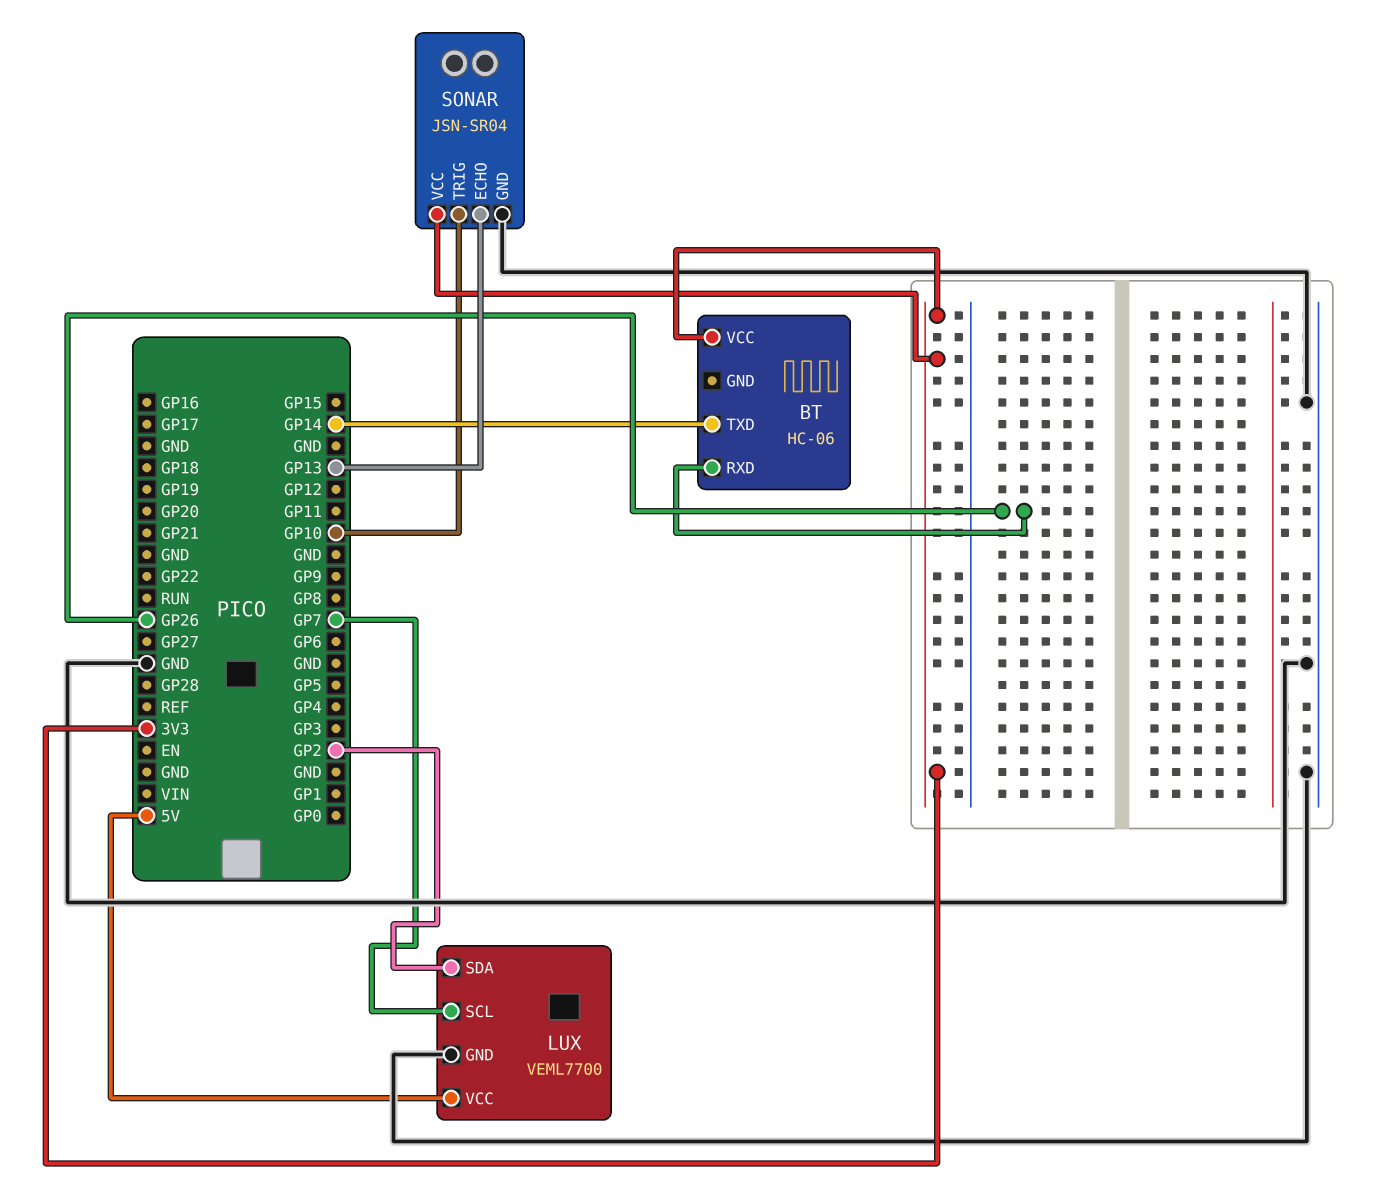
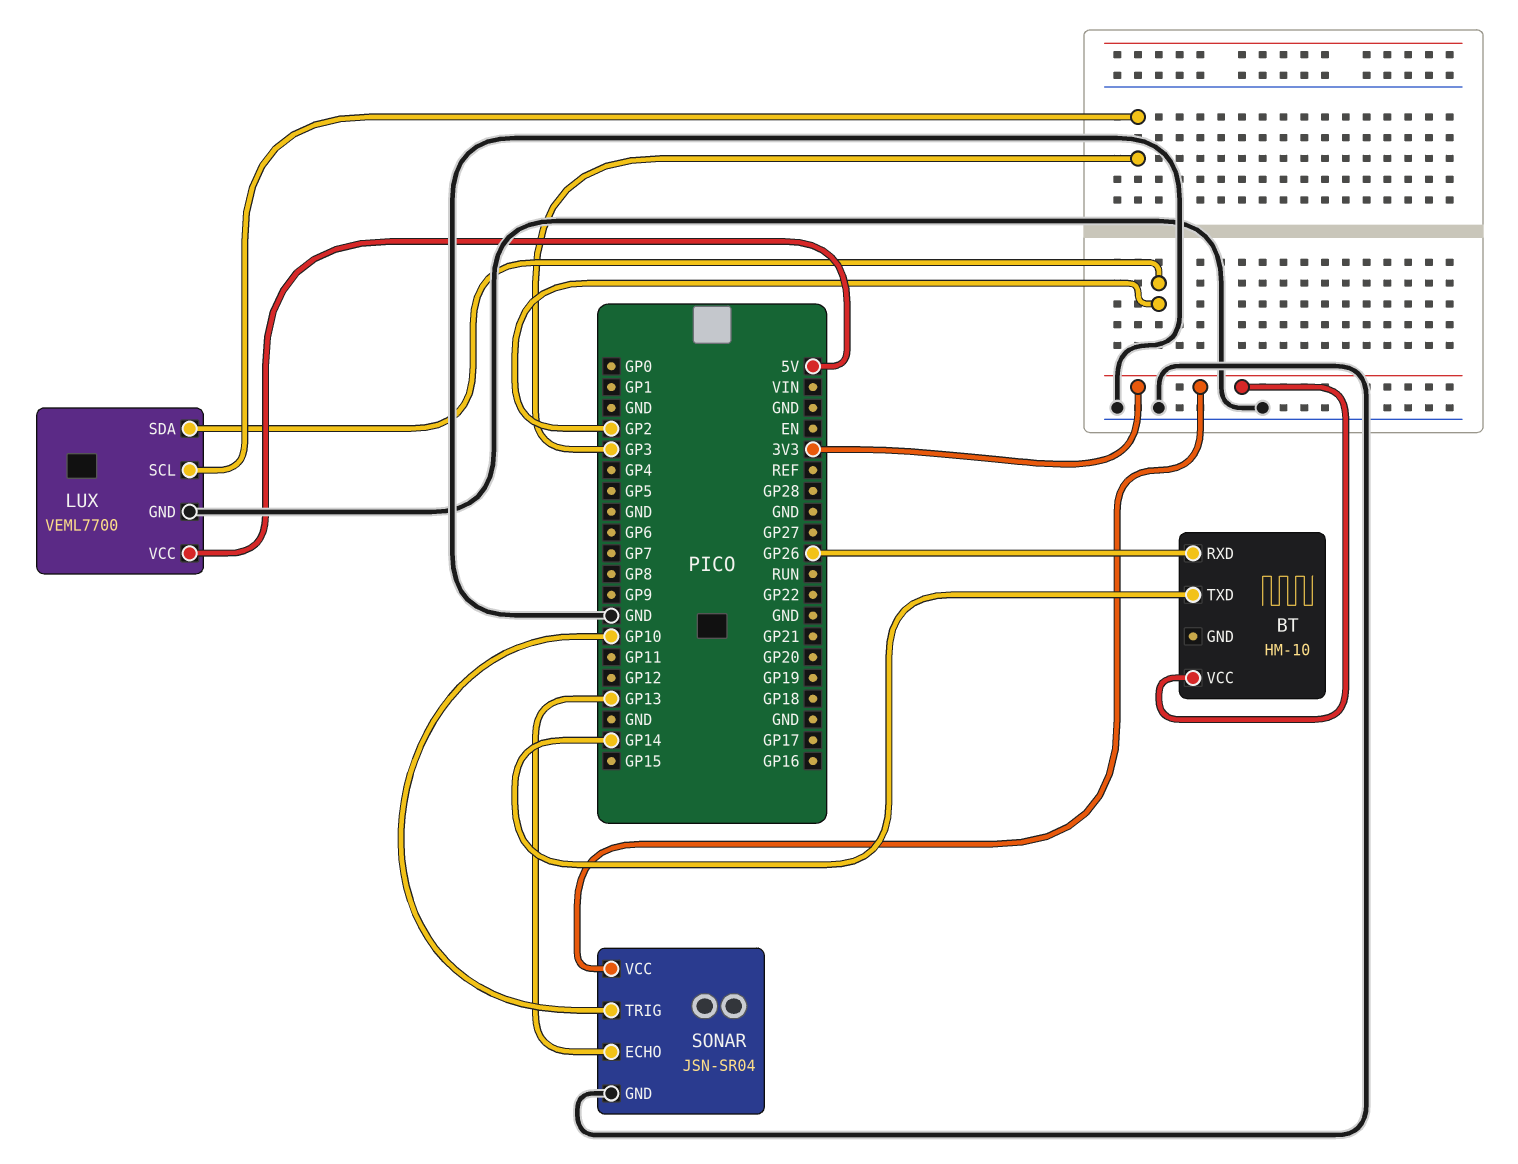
BT: HC-06 -> HM-10
LUX pin SCL: GP7 -> GP3

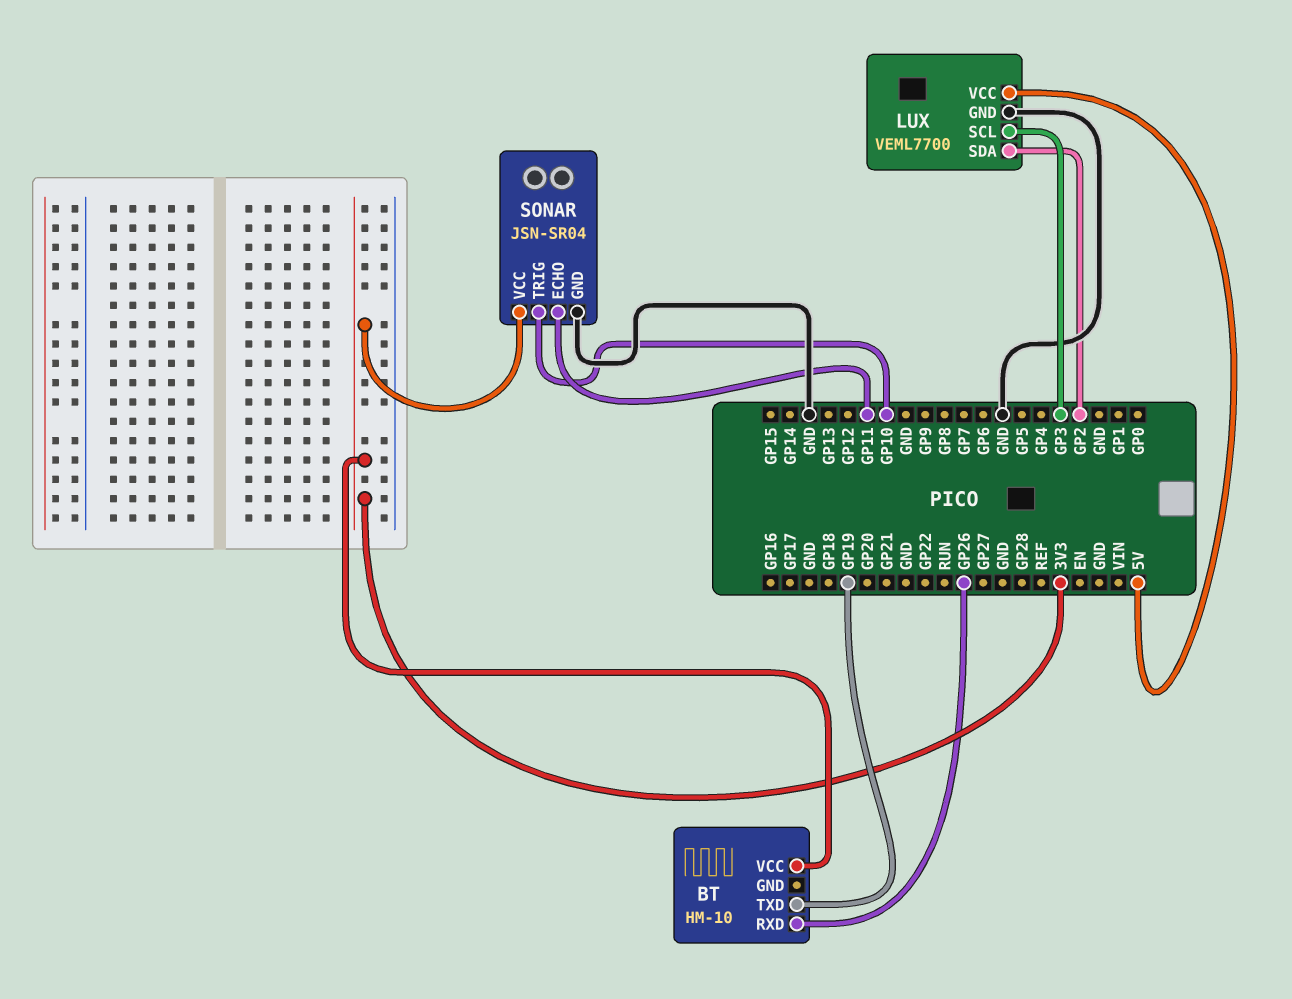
BT pin TXD: GP14 -> GP19
SONAR pin ECHO: GP13 -> GP11

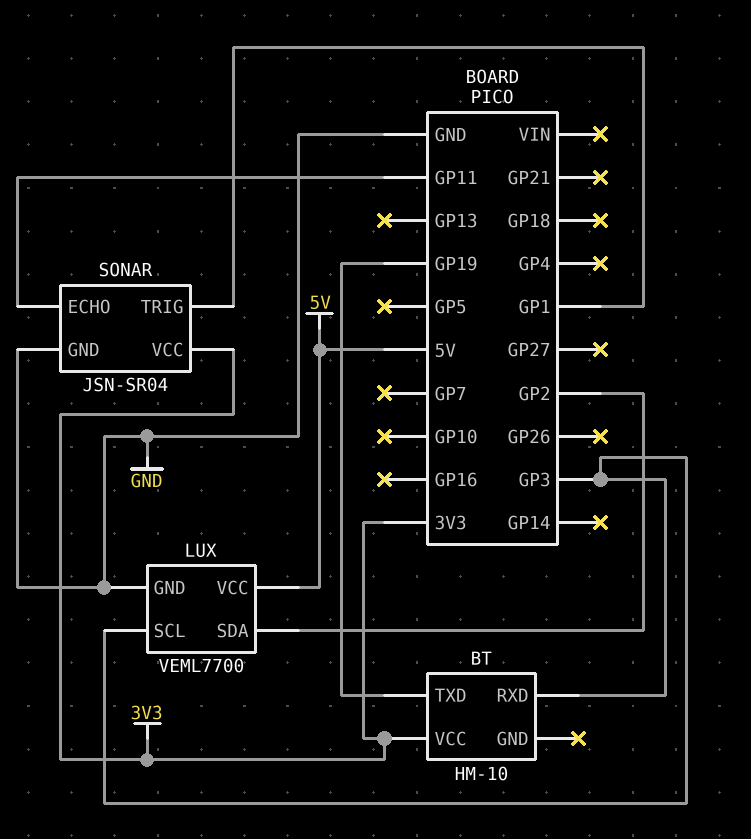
BT pin RXD: GP26 -> GP3
SONAR pin TRIG: GP10 -> GP1

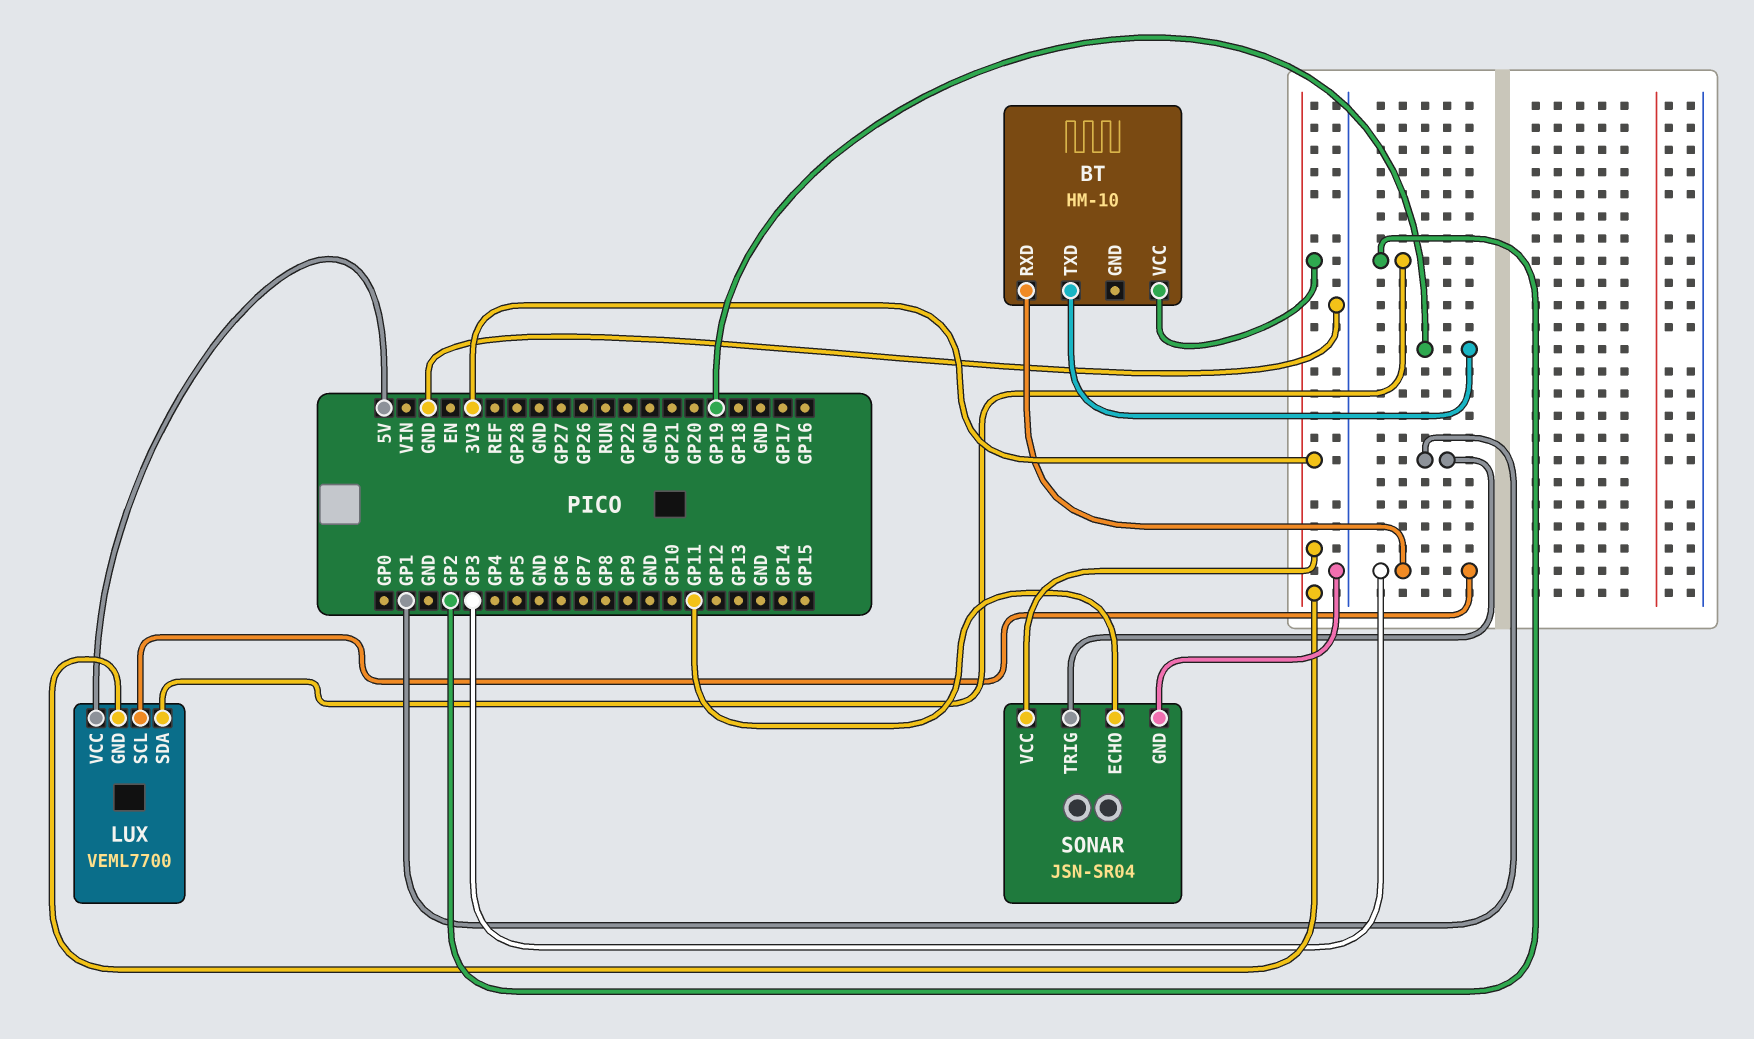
LUX pin GND: GND -> 3V3

